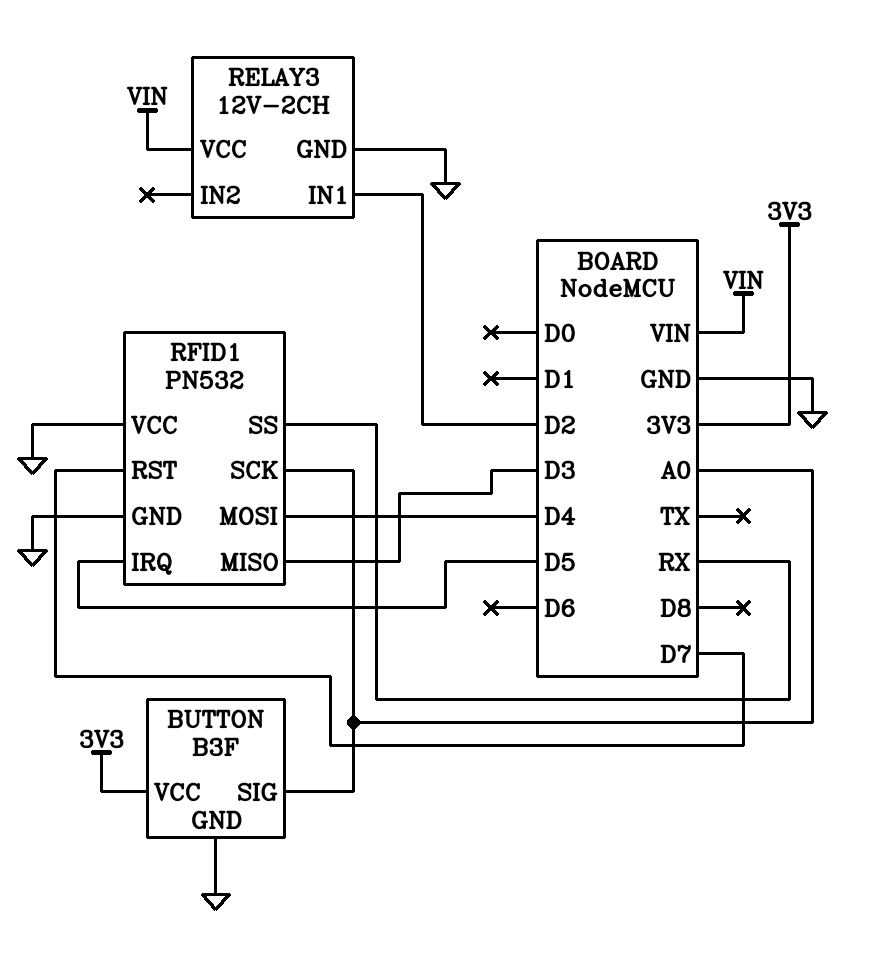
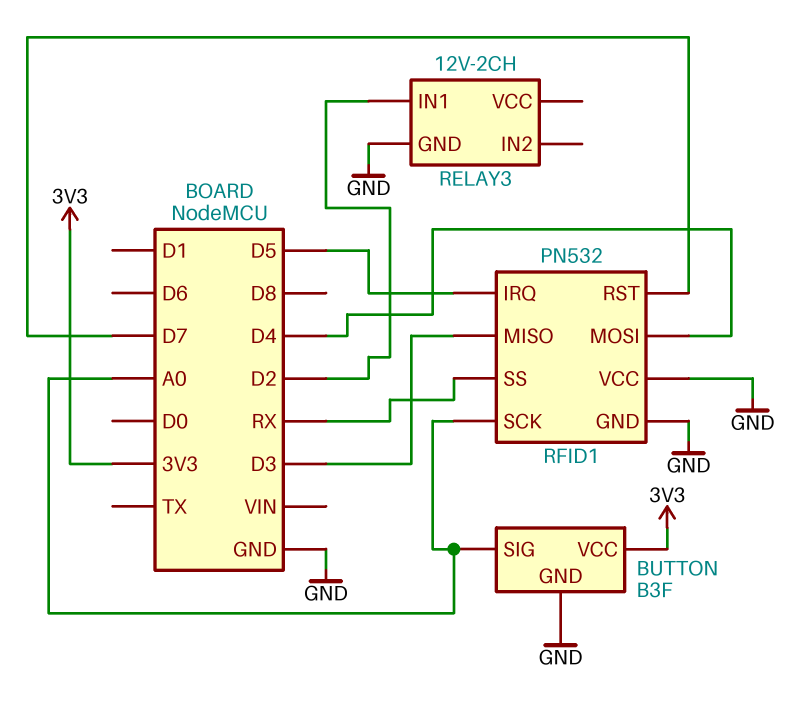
RELAY3 pin VCC: VIN -> none

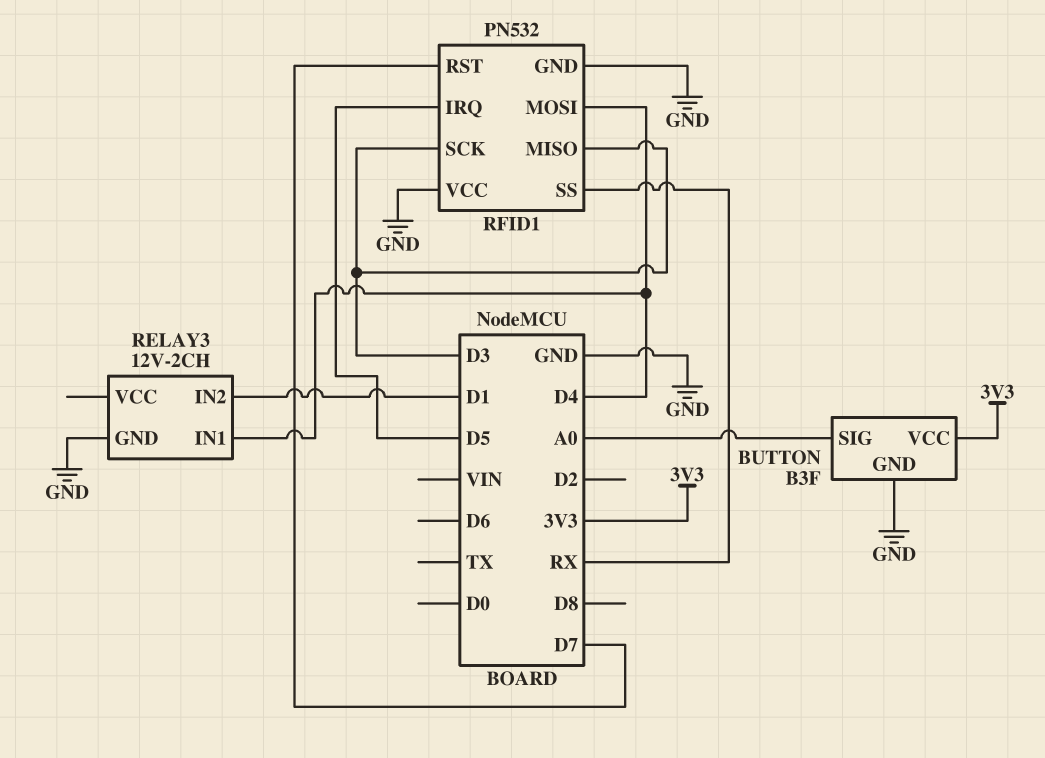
RELAY3 pin IN1: D2 -> D4
RELAY3 pin IN2: none -> D1
RFID1 pin SCK: A0 -> D3

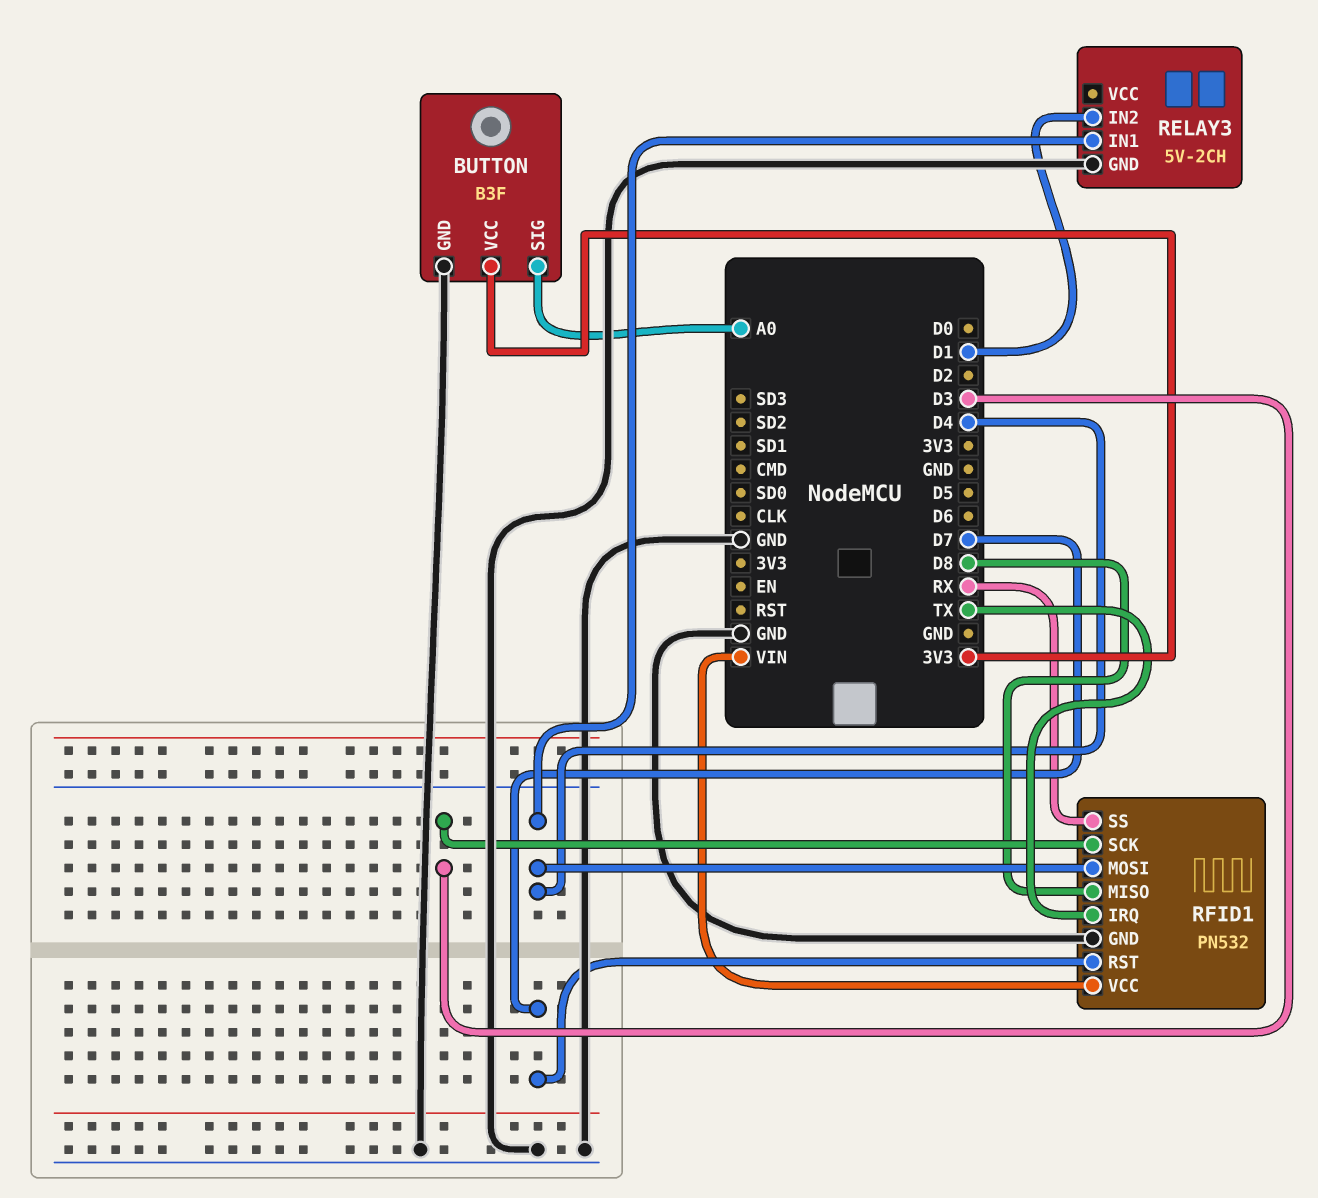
RELAY3: 12V-2CH -> 5V-2CH
RFID1 pin IRQ: D5 -> TX
RFID1 pin MISO: D3 -> D8
RFID1 pin VCC: GND -> VIN

